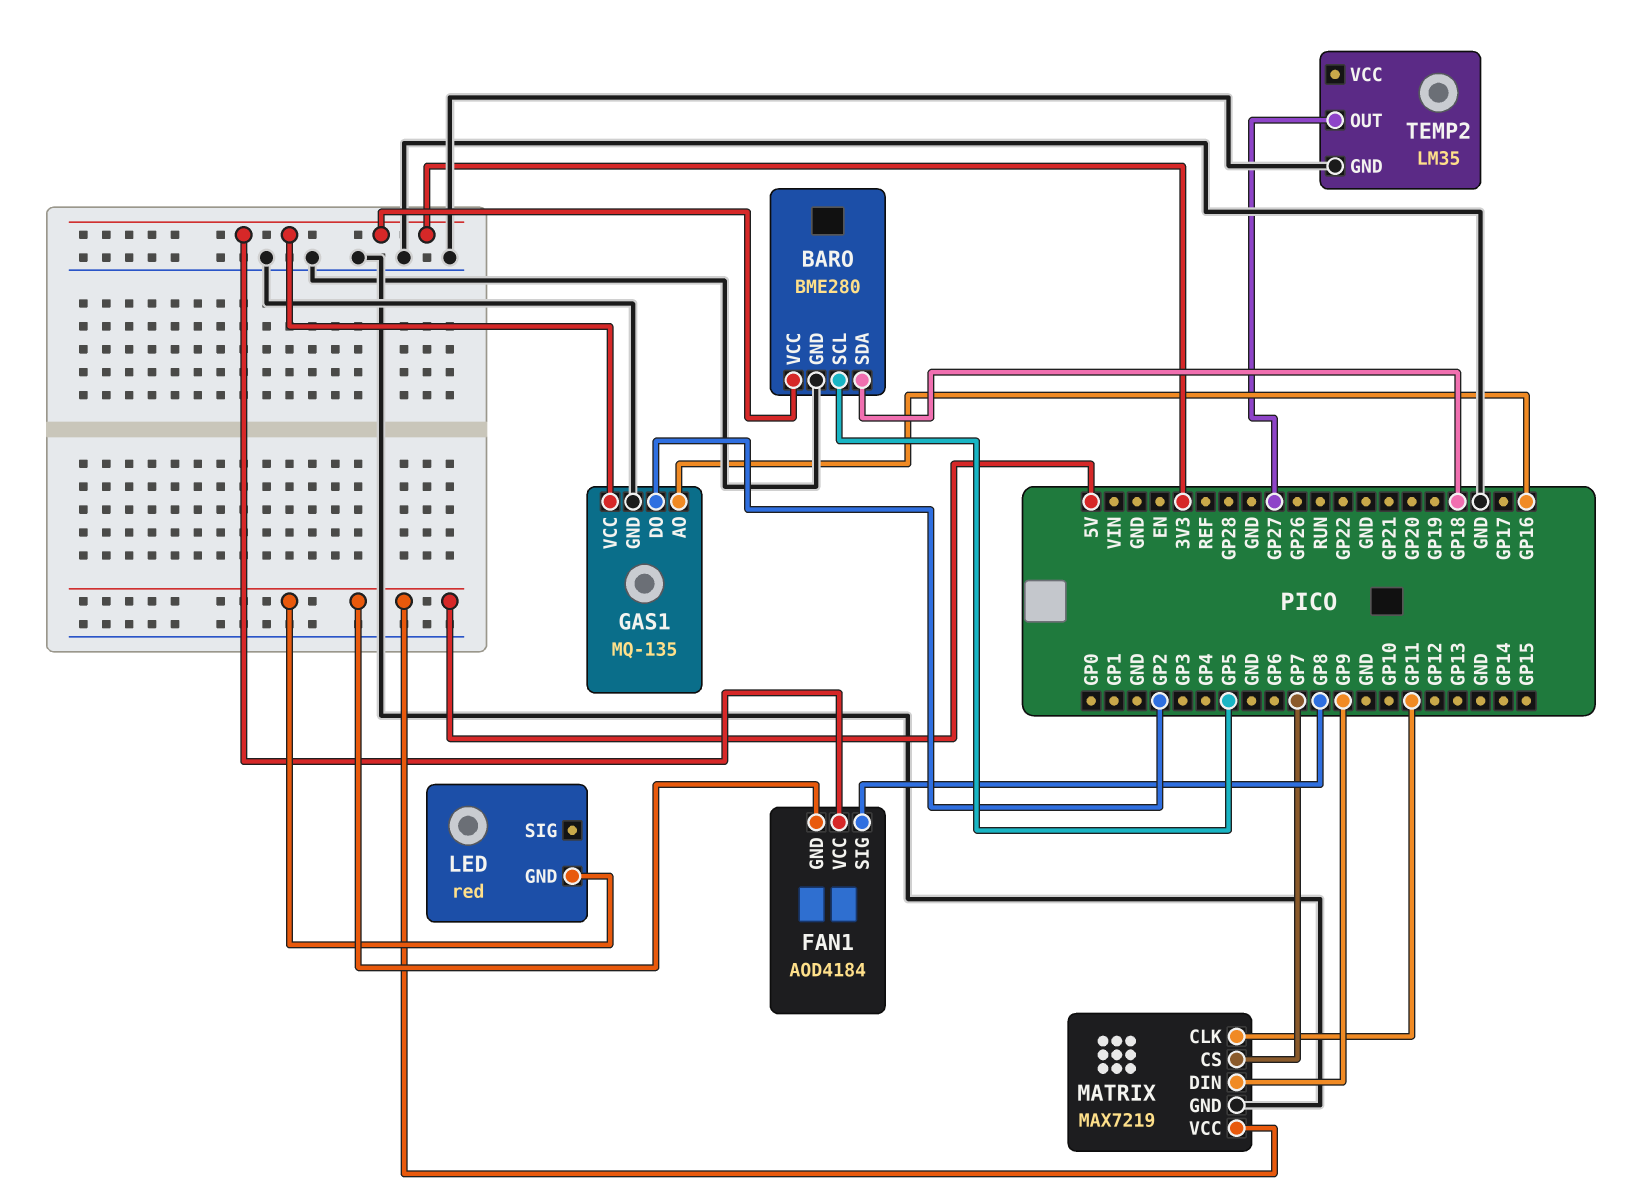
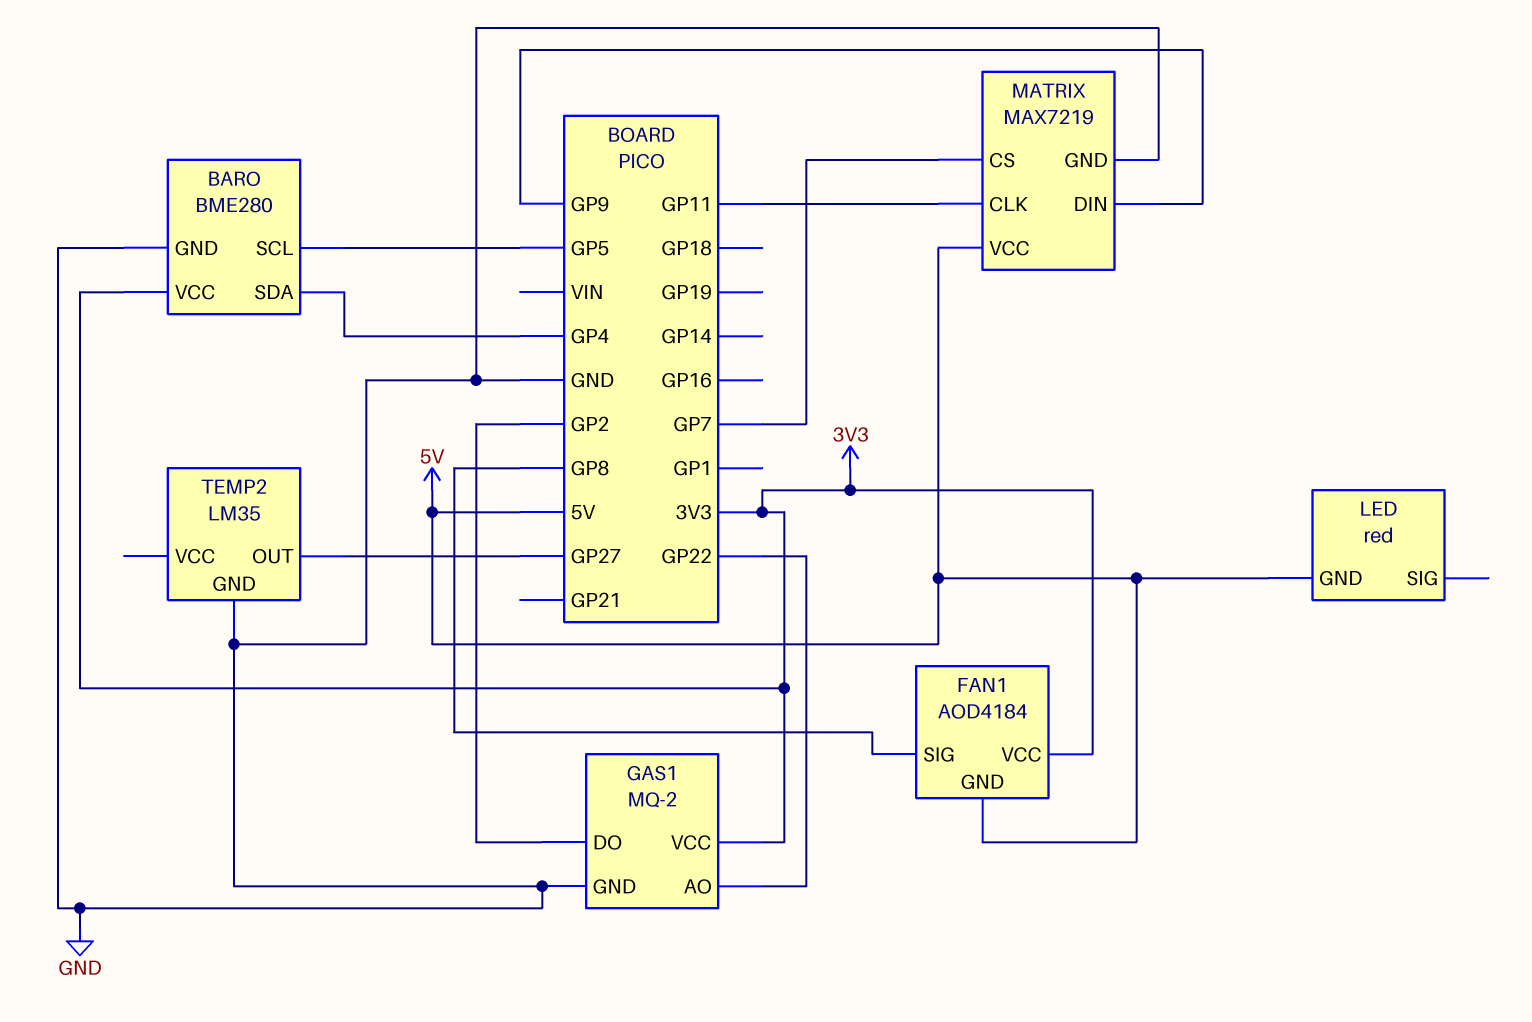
BARO pin SDA: GP18 -> GP4
GAS1: MQ-135 -> MQ-2
GAS1 pin AO: GP16 -> GP22

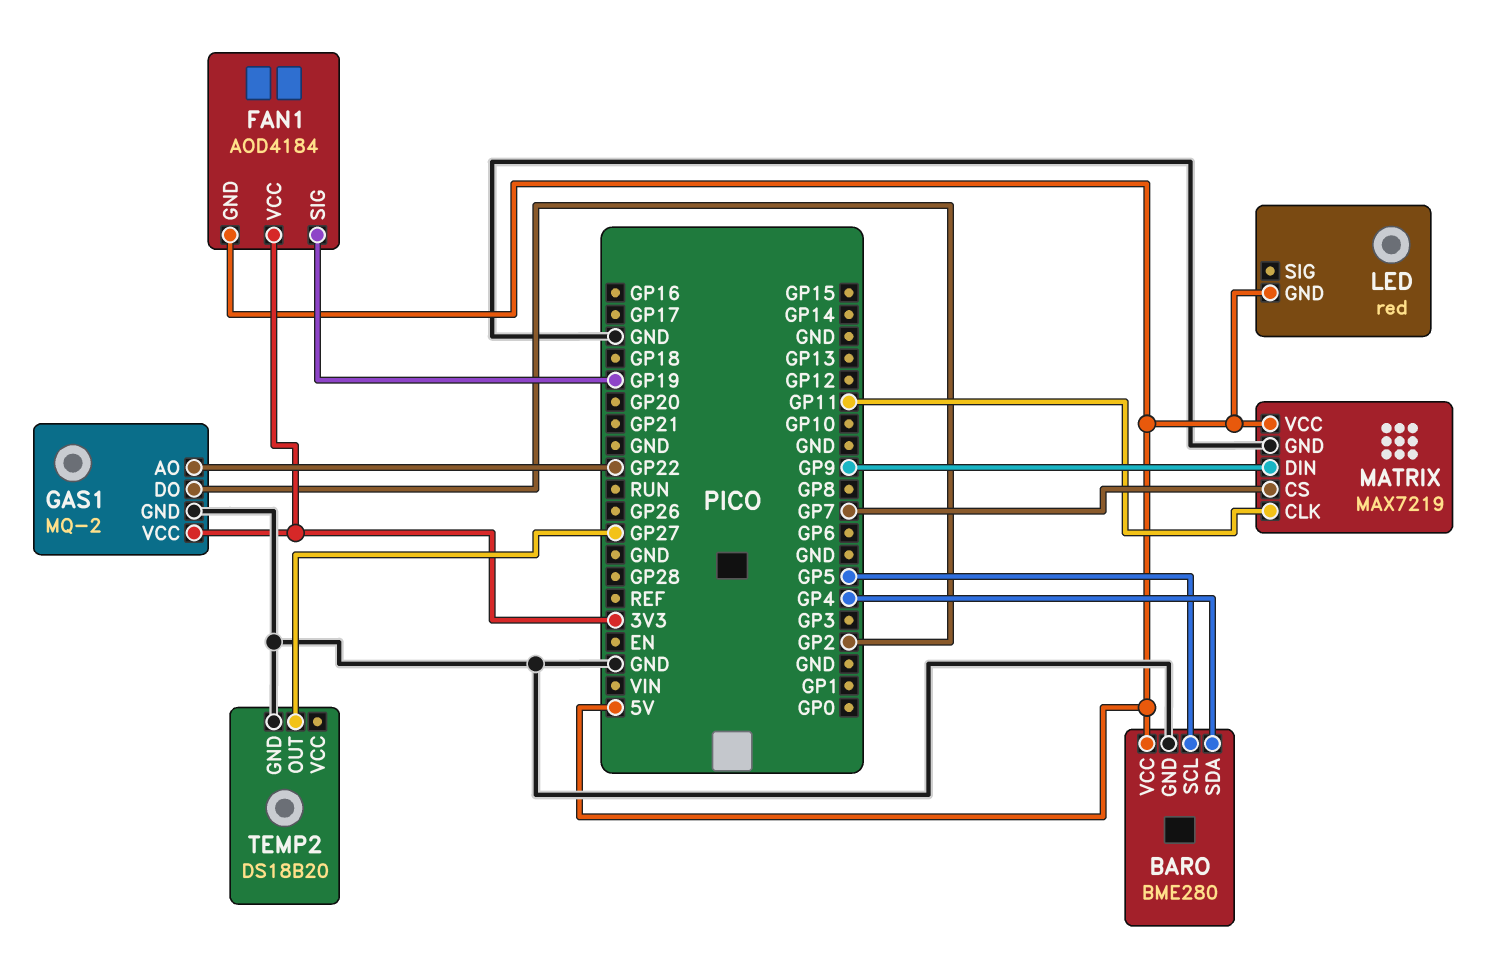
BARO pin VCC: 3V3 -> 5V
FAN1 pin SIG: GP8 -> GP19
TEMP2: LM35 -> DS18B20

